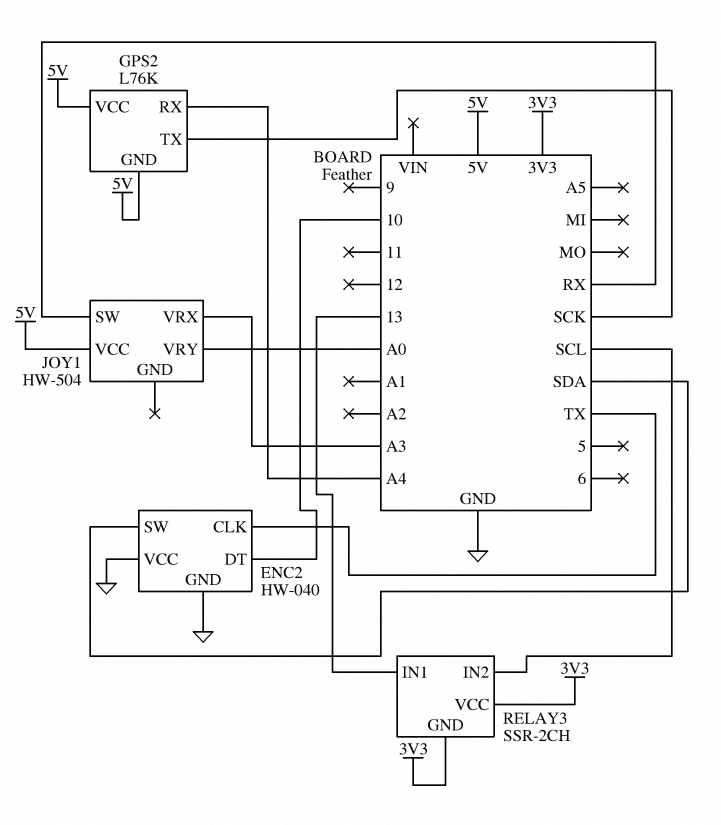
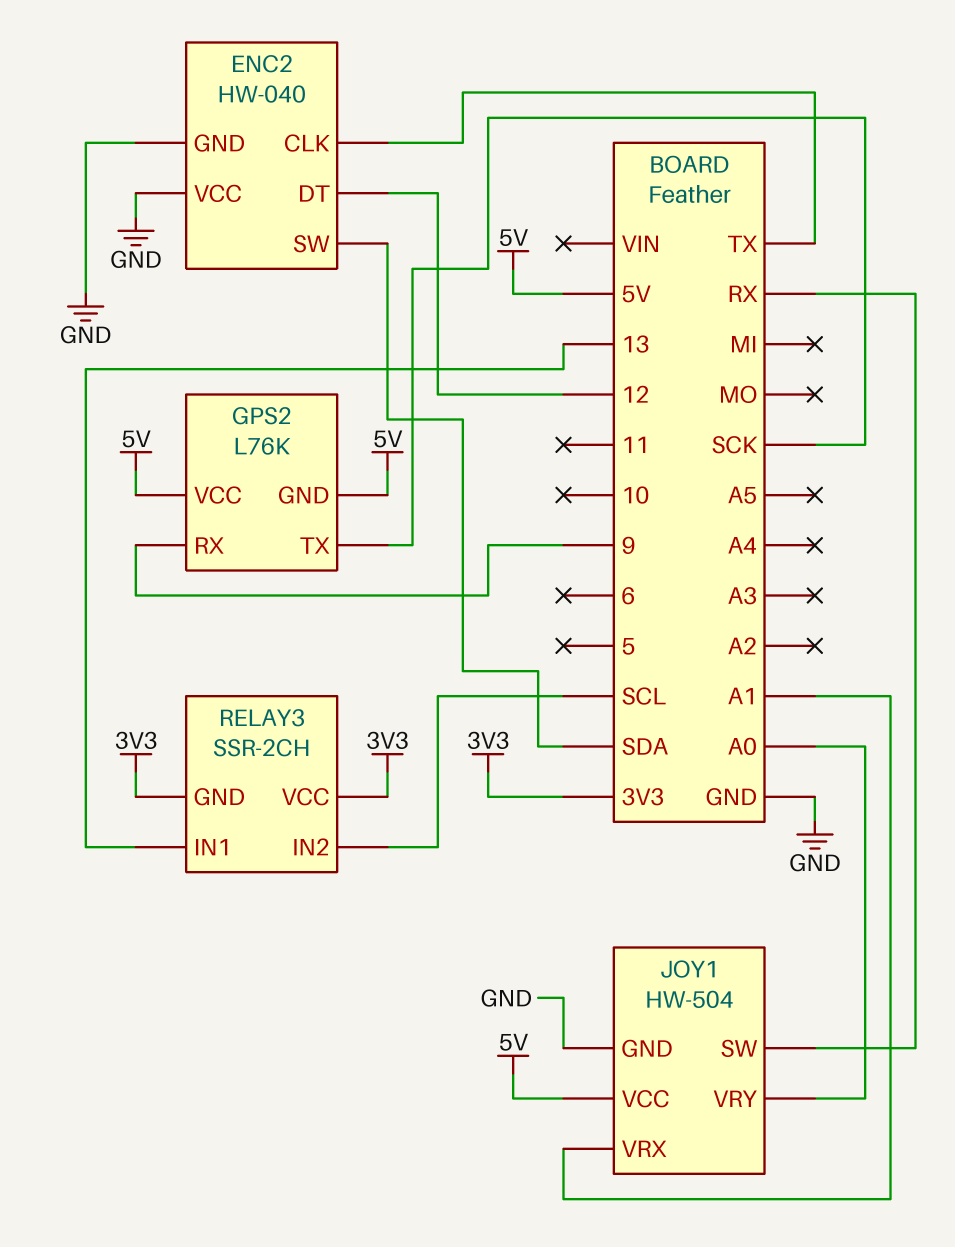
ENC2 pin DT: 10 -> 12
GPS2 pin RX: A4 -> 9
JOY1 pin GND: none -> GND
JOY1 pin VRX: A3 -> A1

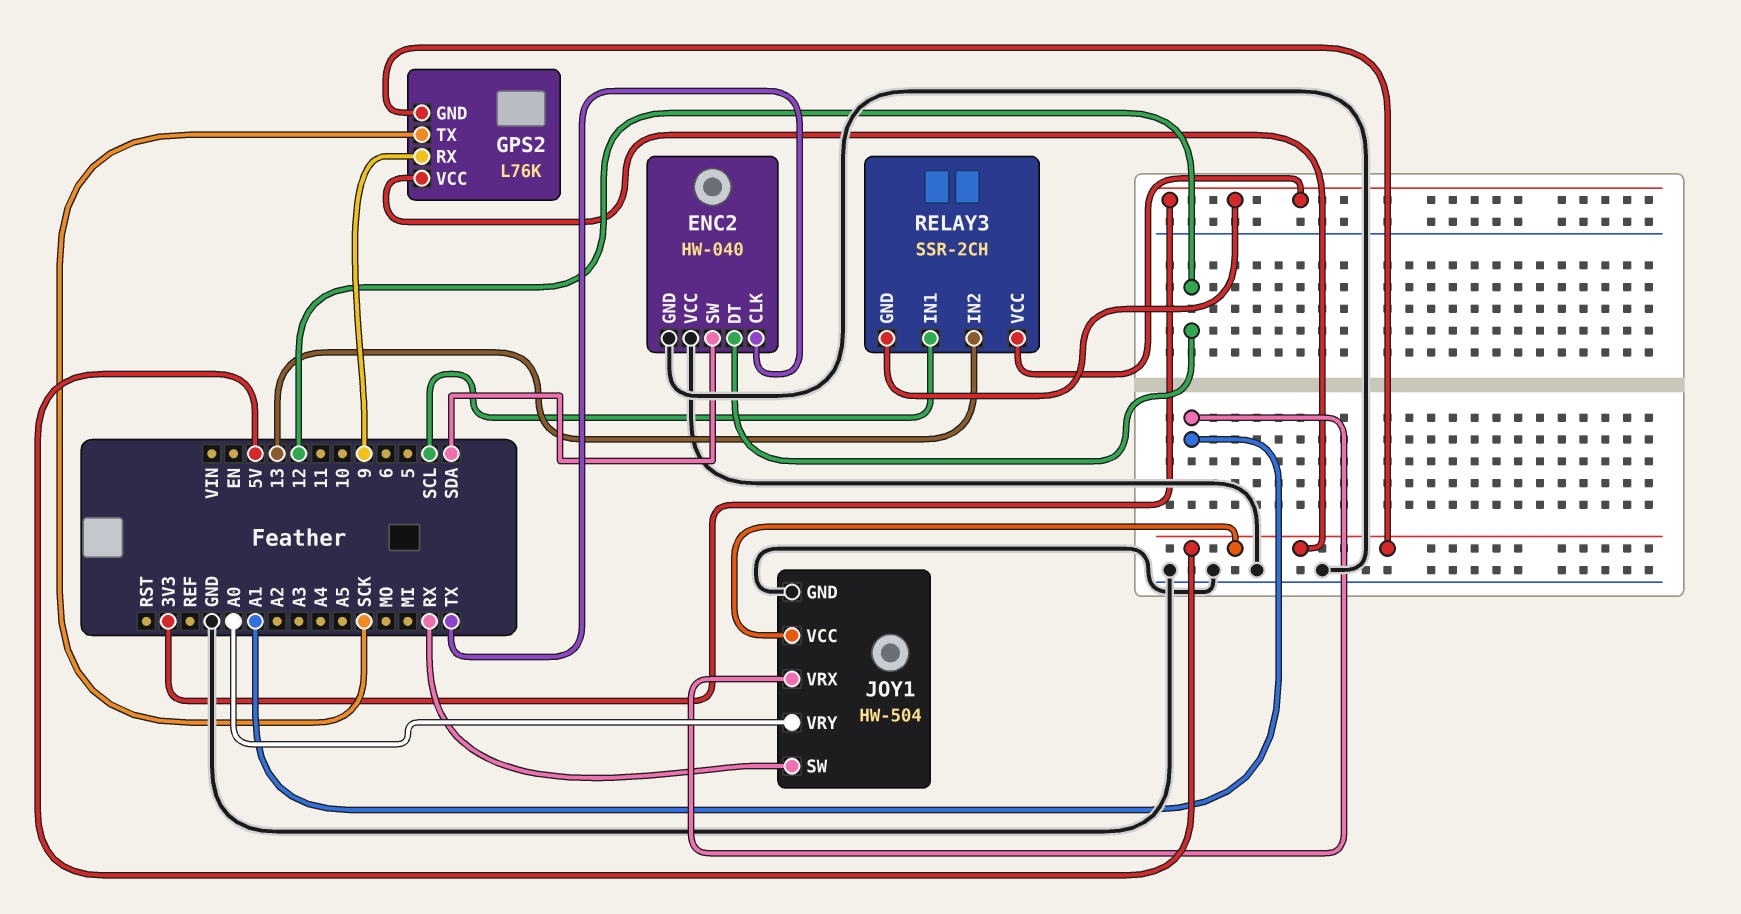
RELAY3 pin IN1: 13 -> SCL
RELAY3 pin IN2: SCL -> 13

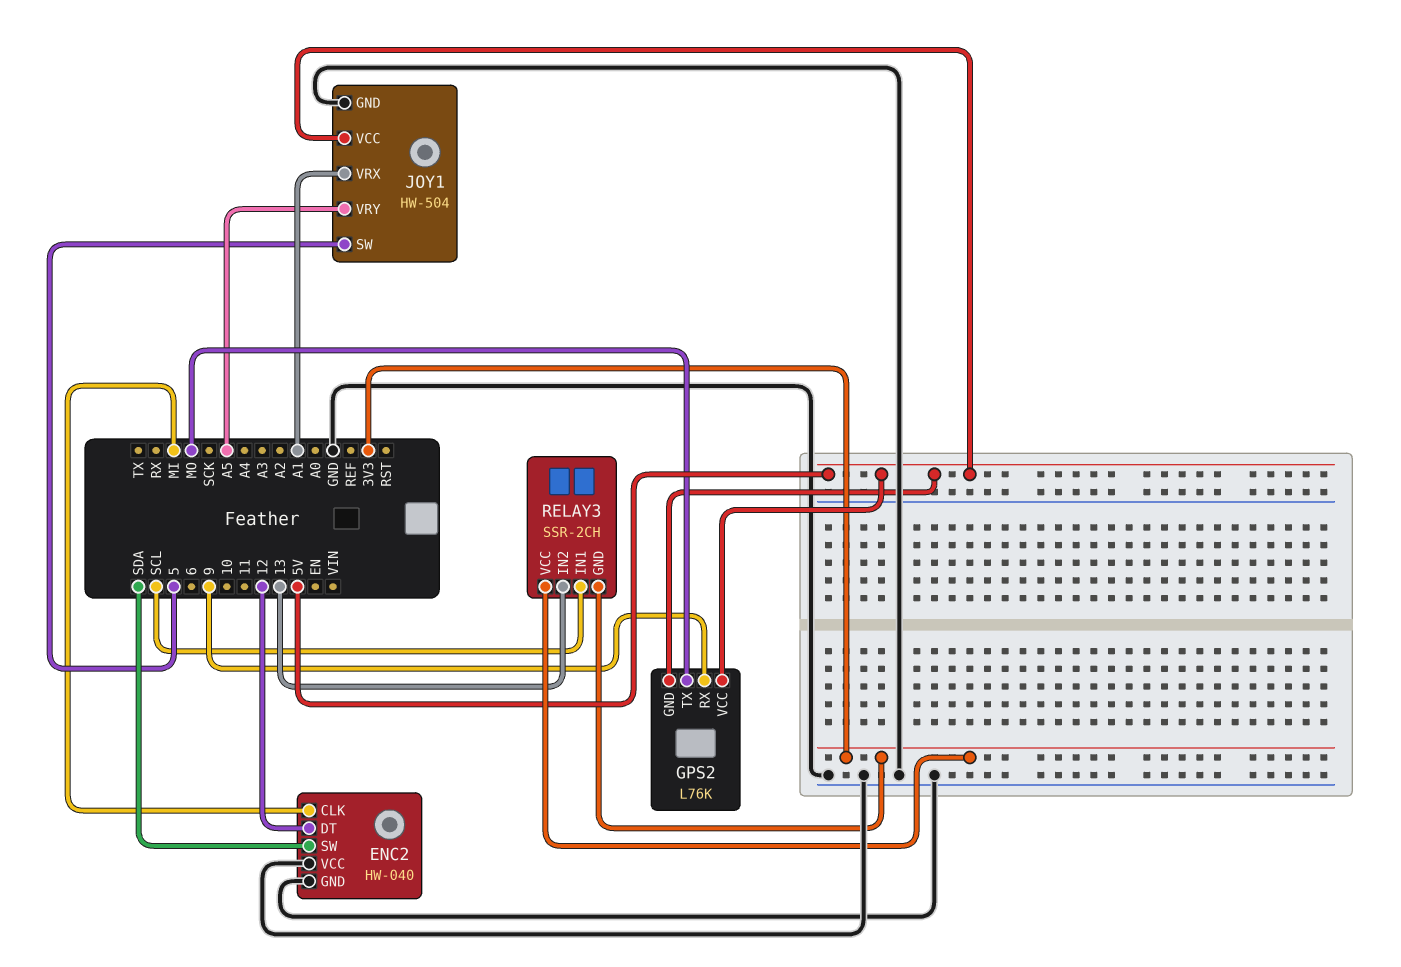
ENC2 pin CLK: TX -> MI
GPS2 pin TX: SCK -> MO
JOY1 pin SW: RX -> 5
JOY1 pin VRY: A0 -> A5

